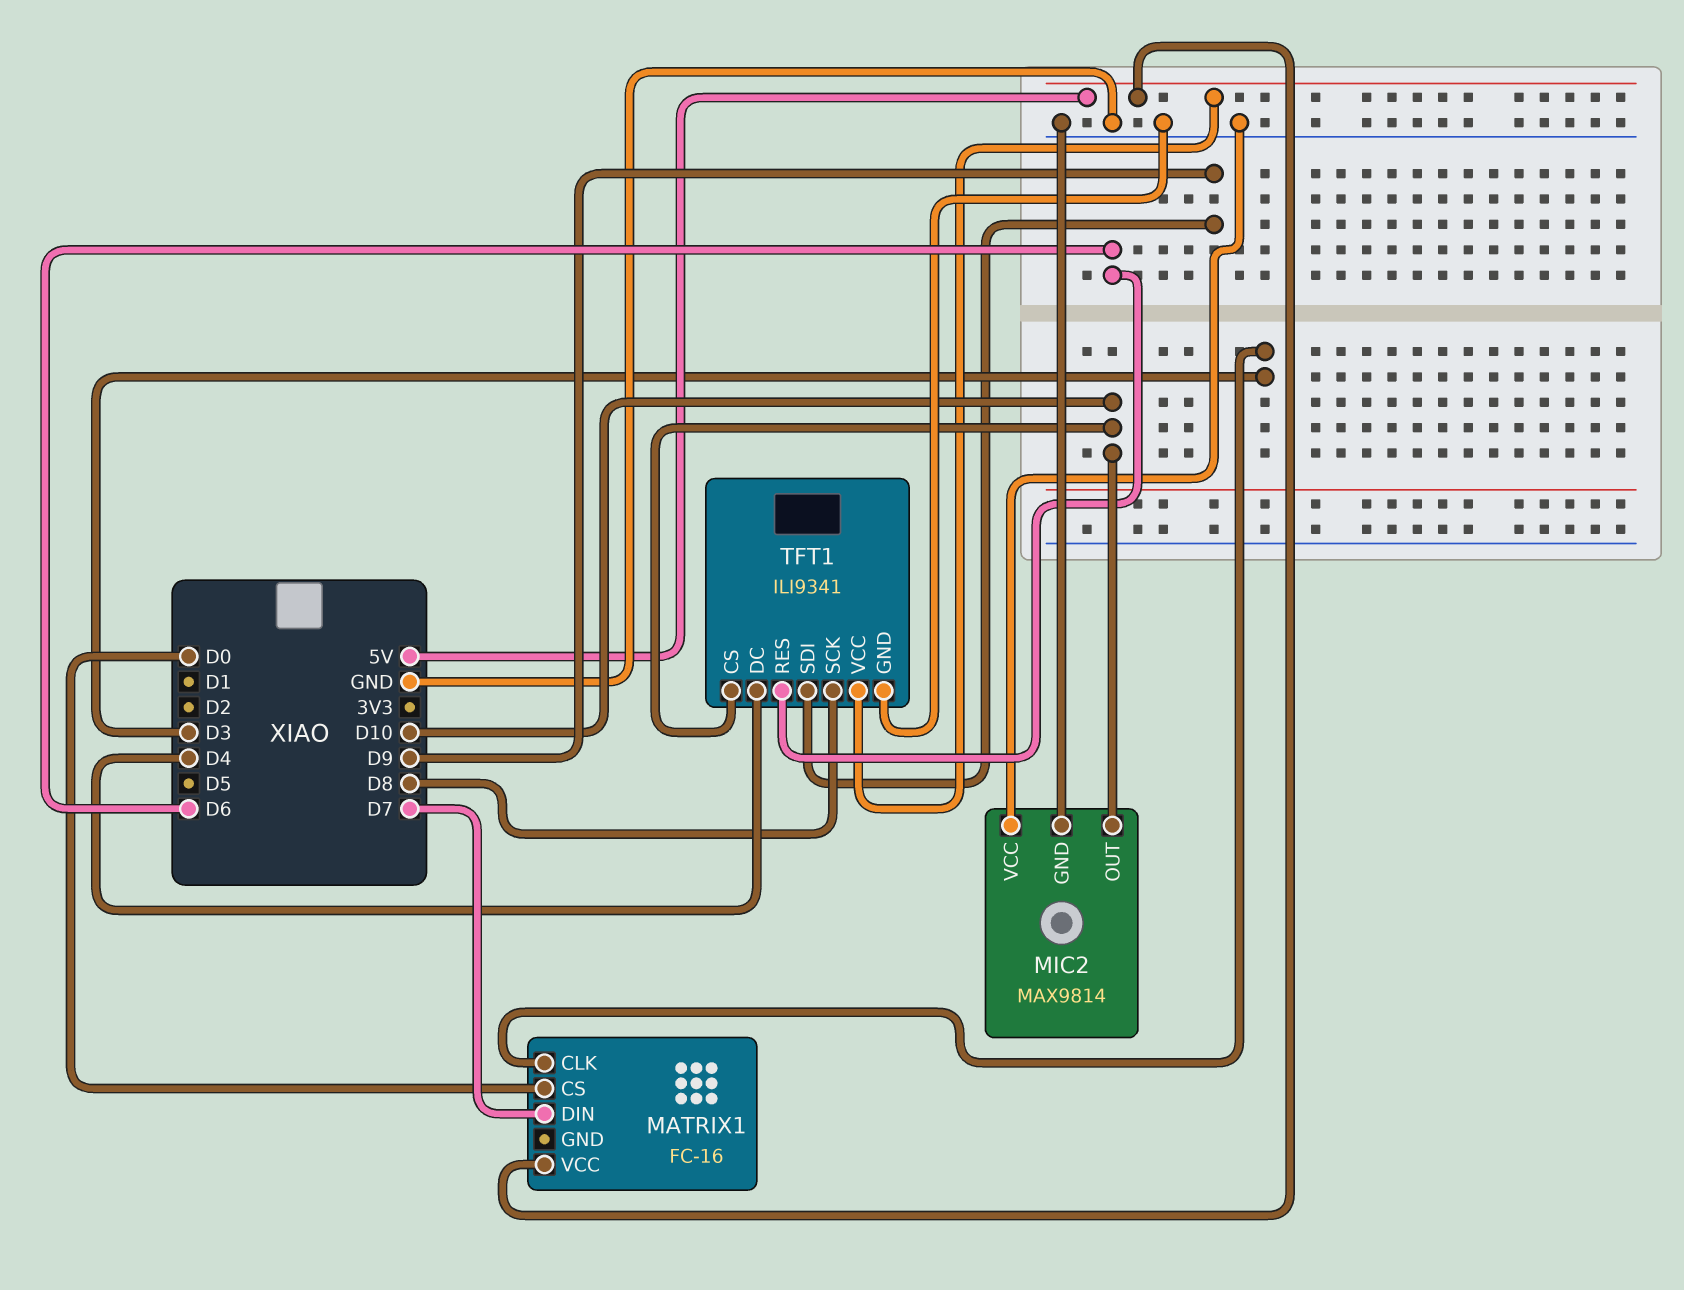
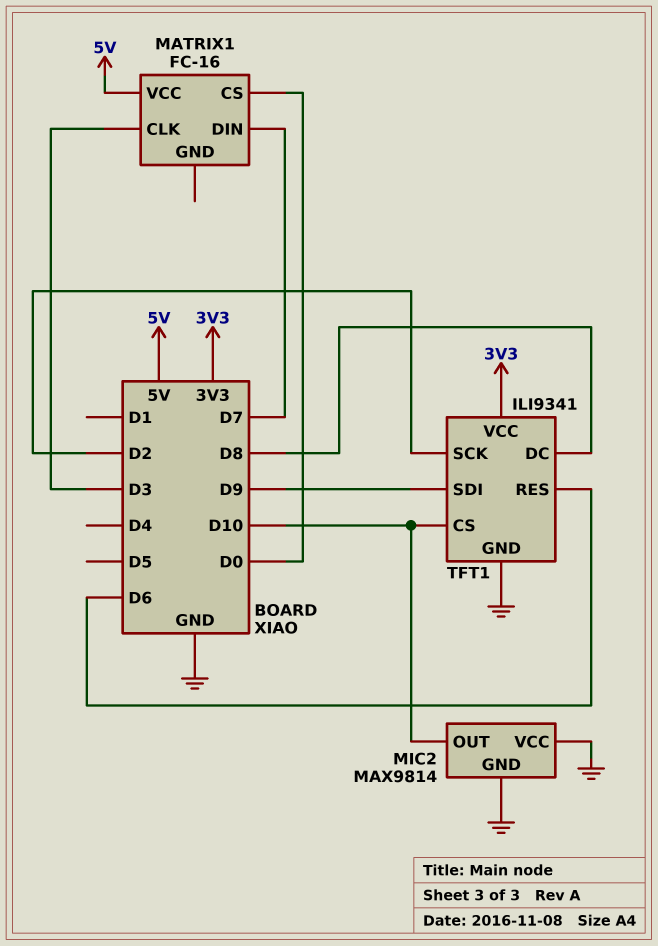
TFT1 pin DC: D4 -> D8
TFT1 pin SCK: D8 -> D2
TFT1 pin VCC: 5V -> 3V3

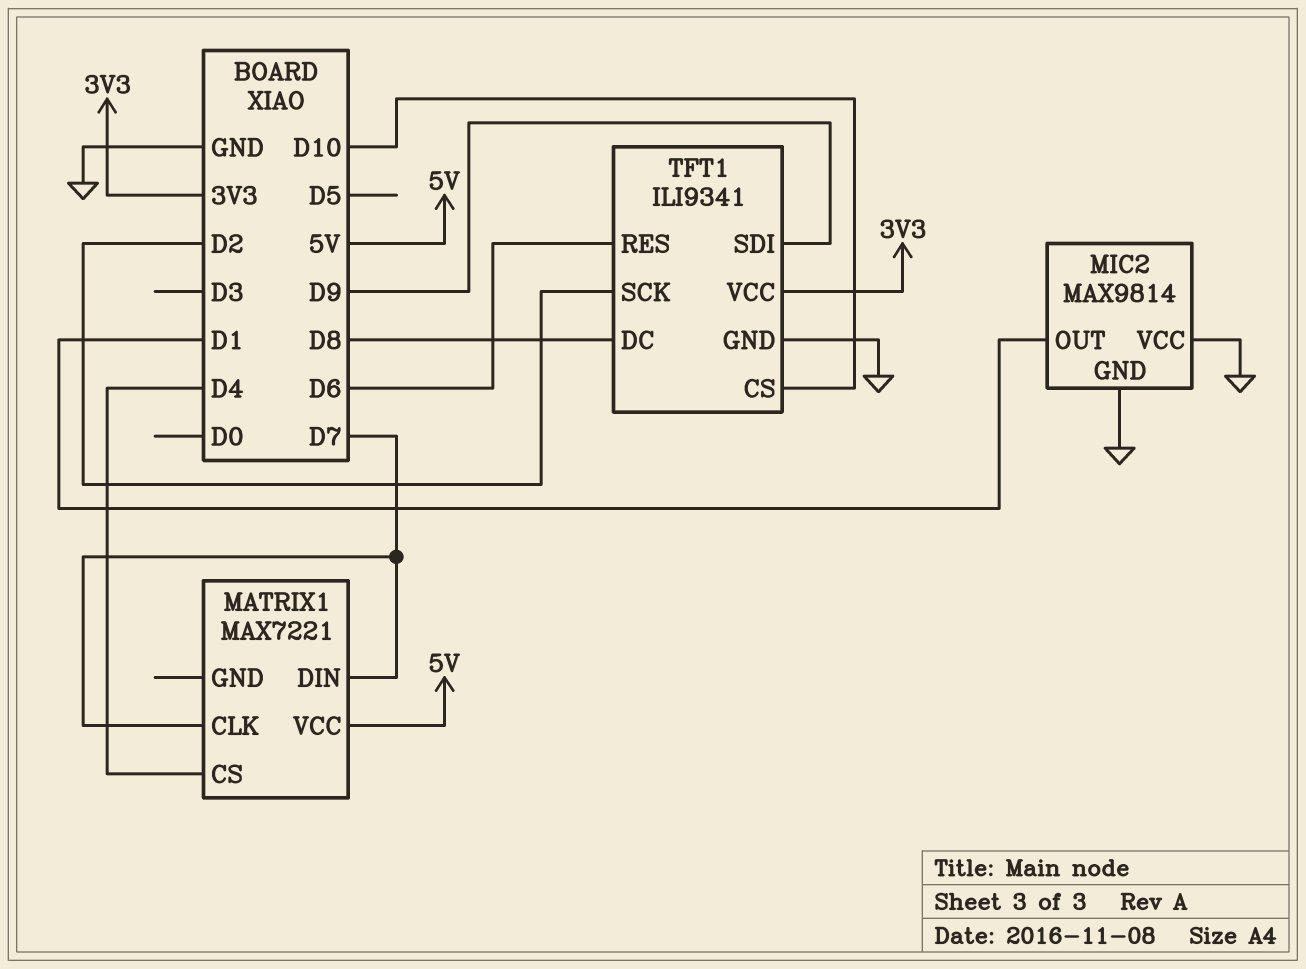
MATRIX1: FC-16 -> MAX7221
MATRIX1 pin CLK: D3 -> D7
MATRIX1 pin CS: D0 -> D4
MIC2 pin OUT: D10 -> D1

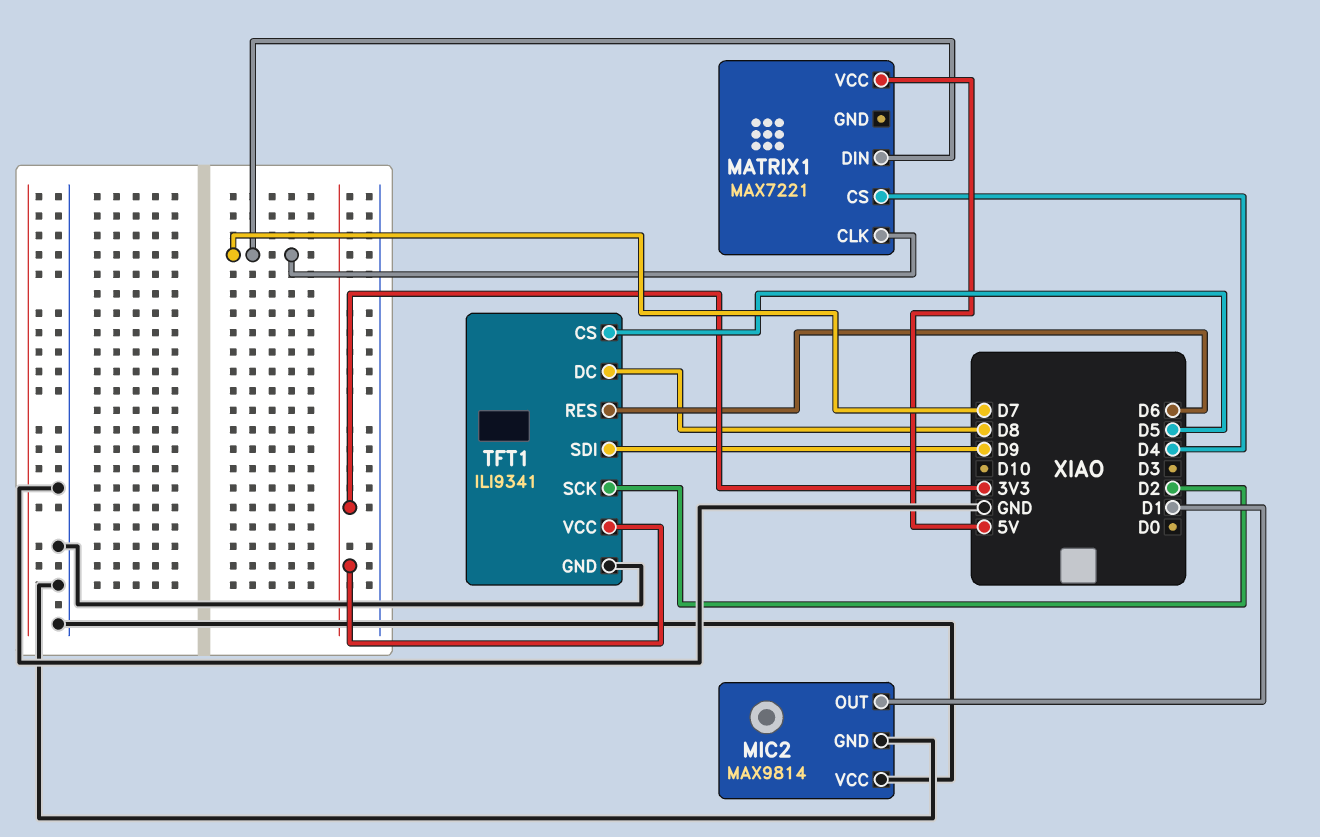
TFT1 pin CS: D10 -> D5

